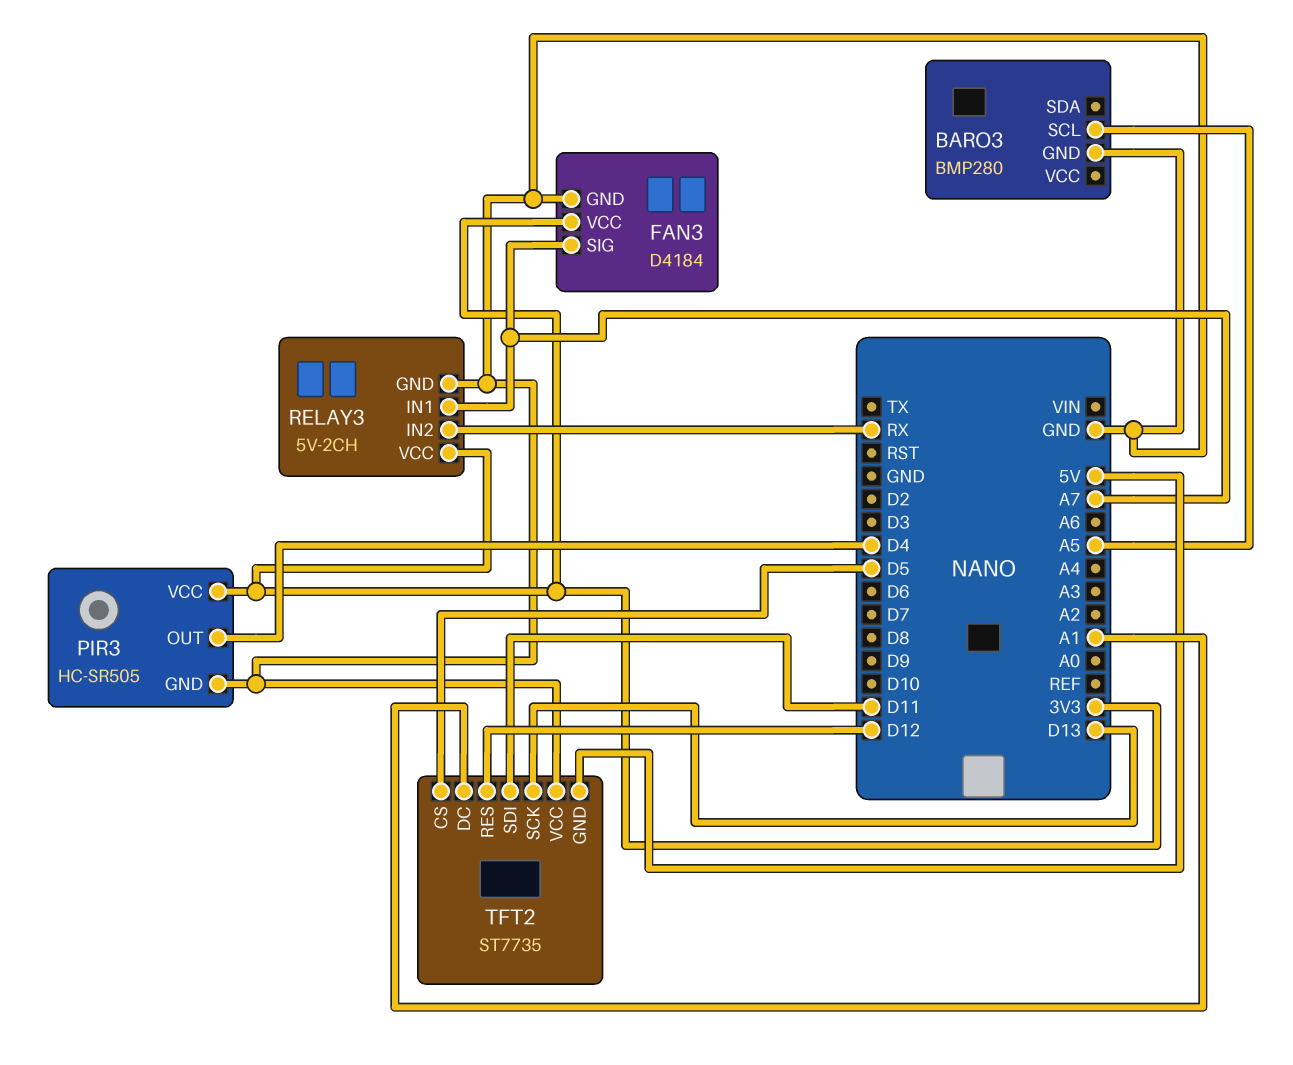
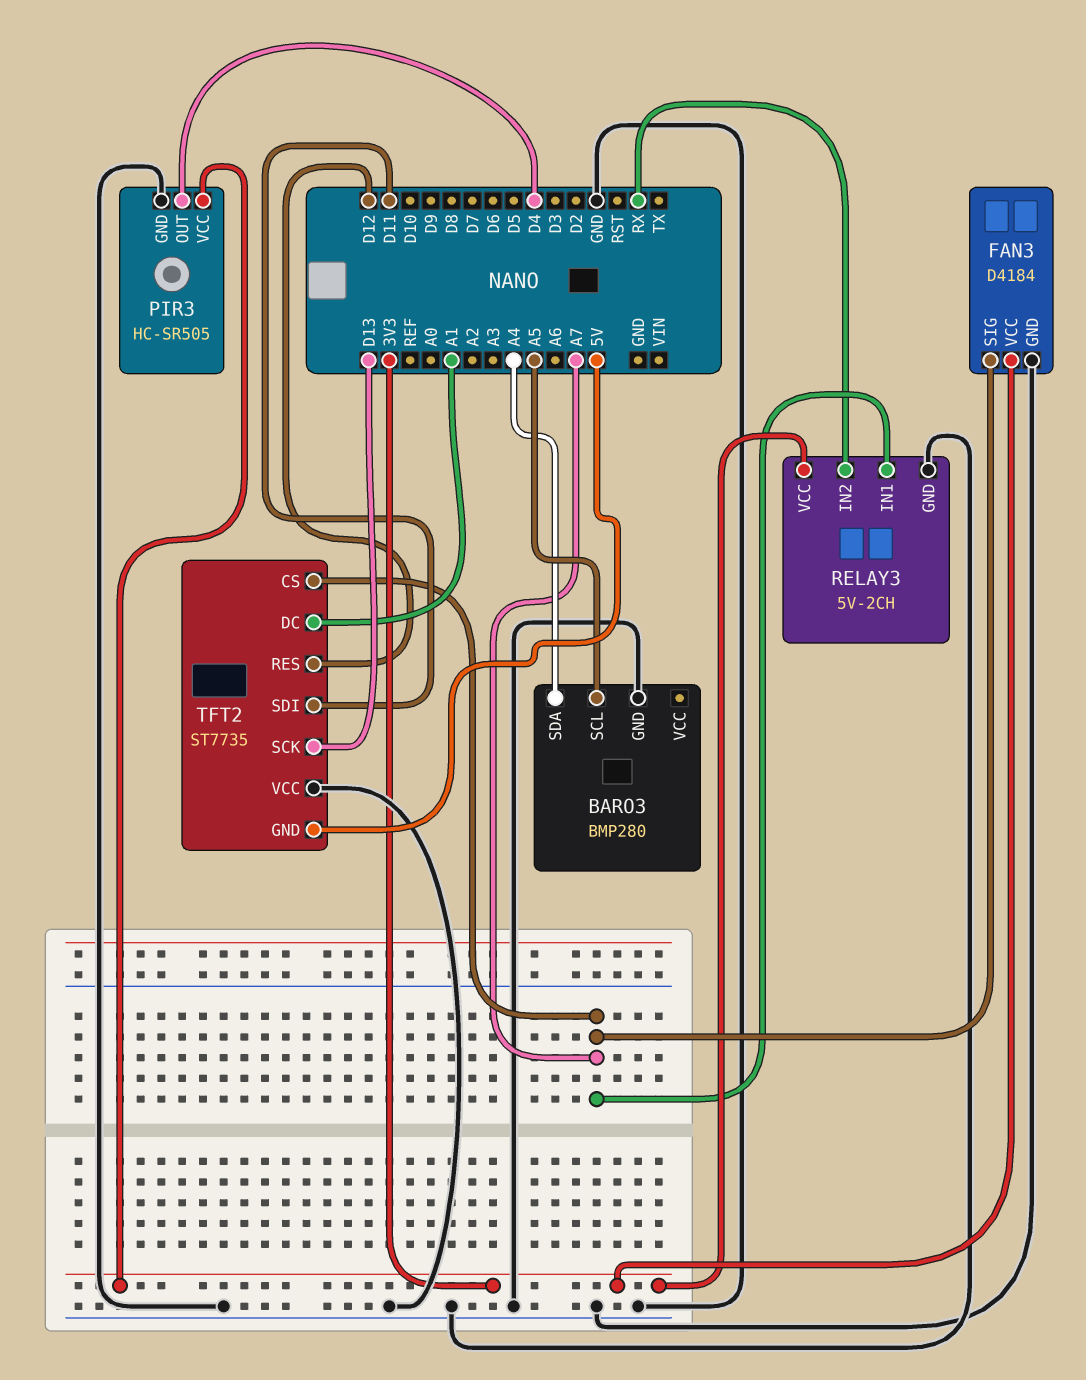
BARO3 pin SDA: none -> A4
TFT2 pin CS: D5 -> A7

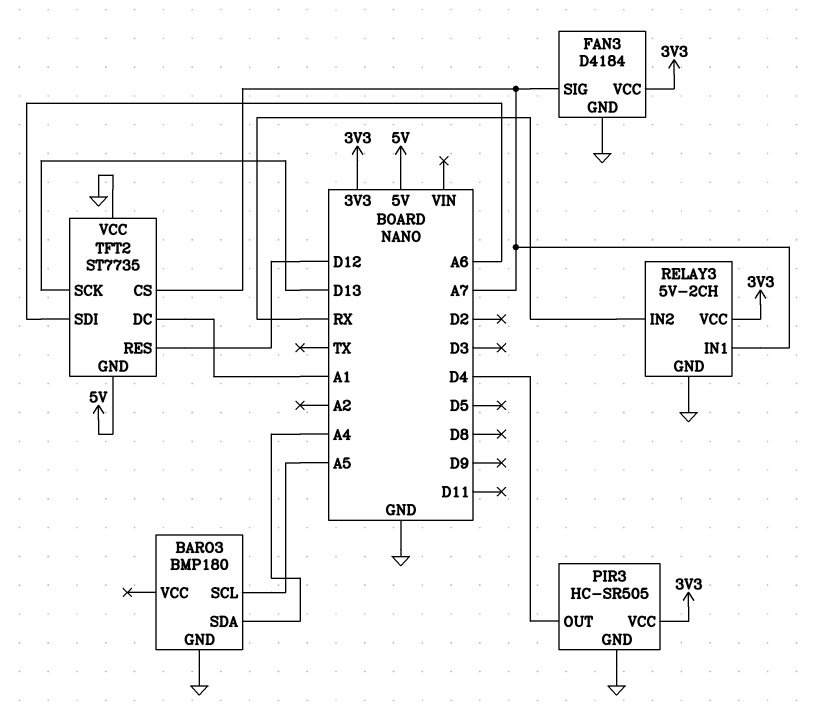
BARO3: BMP280 -> BMP180
TFT2 pin SDI: D11 -> A6

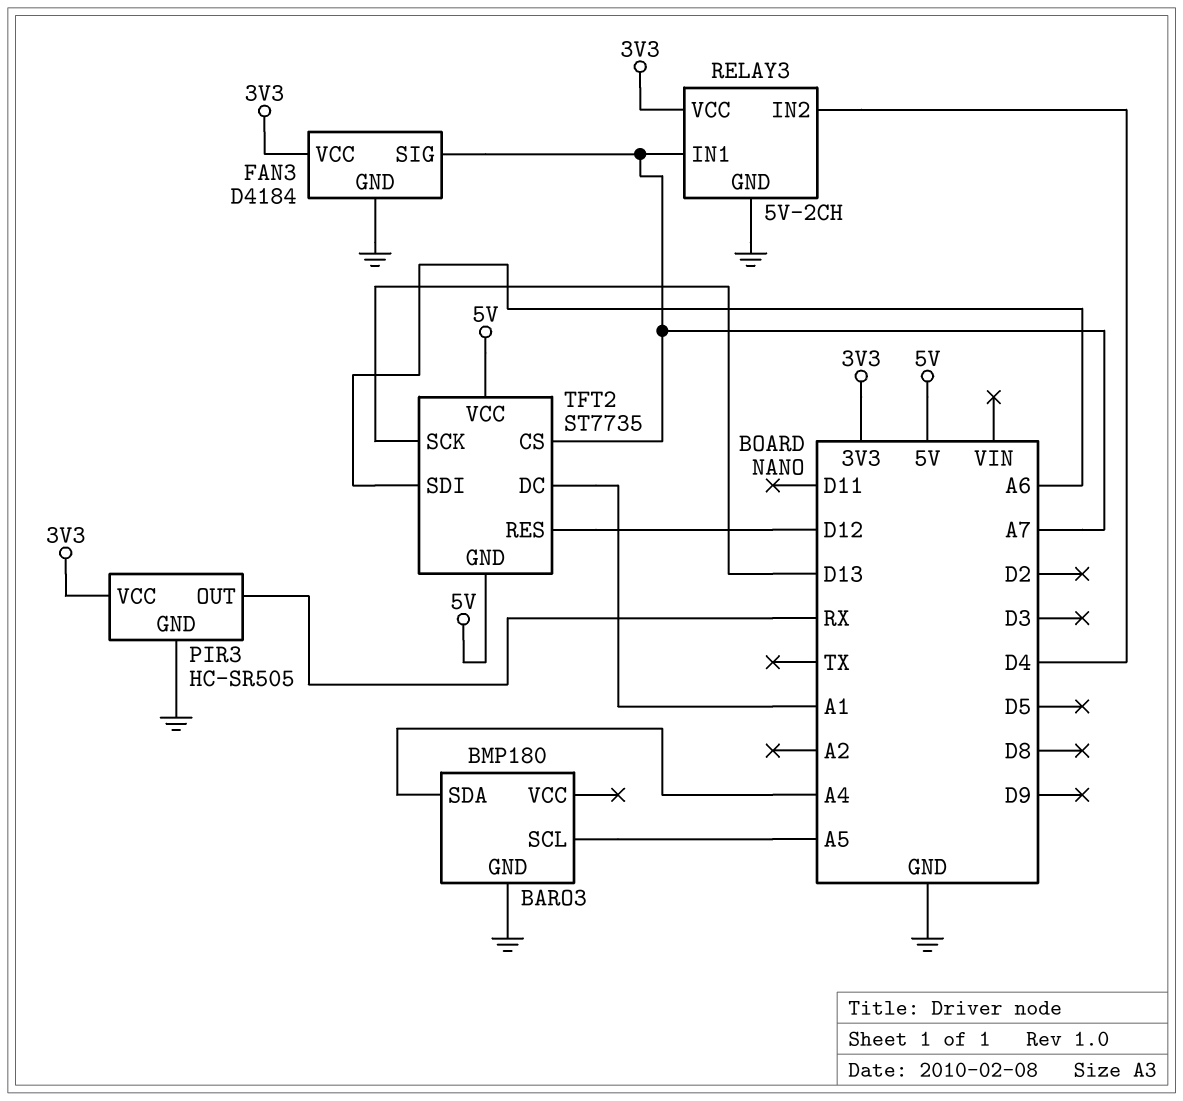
PIR3 pin OUT: D4 -> RX
RELAY3 pin IN2: RX -> D4
TFT2 pin VCC: GND -> 5V

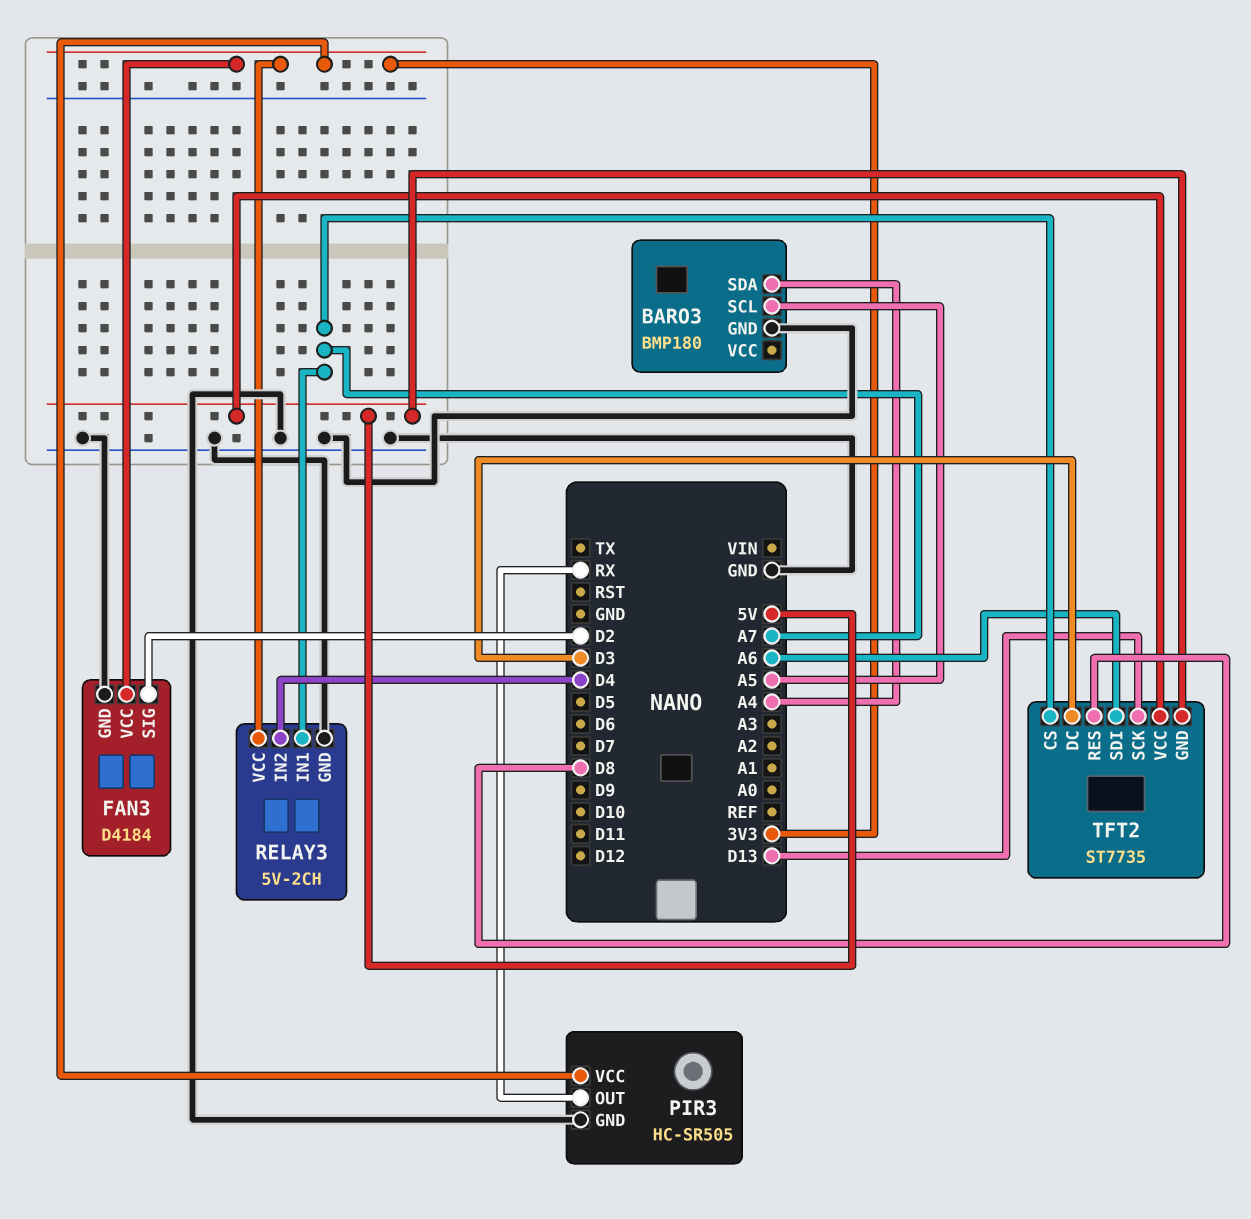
FAN3 pin SIG: A7 -> D2
TFT2 pin DC: A1 -> D3
TFT2 pin RES: D12 -> D8

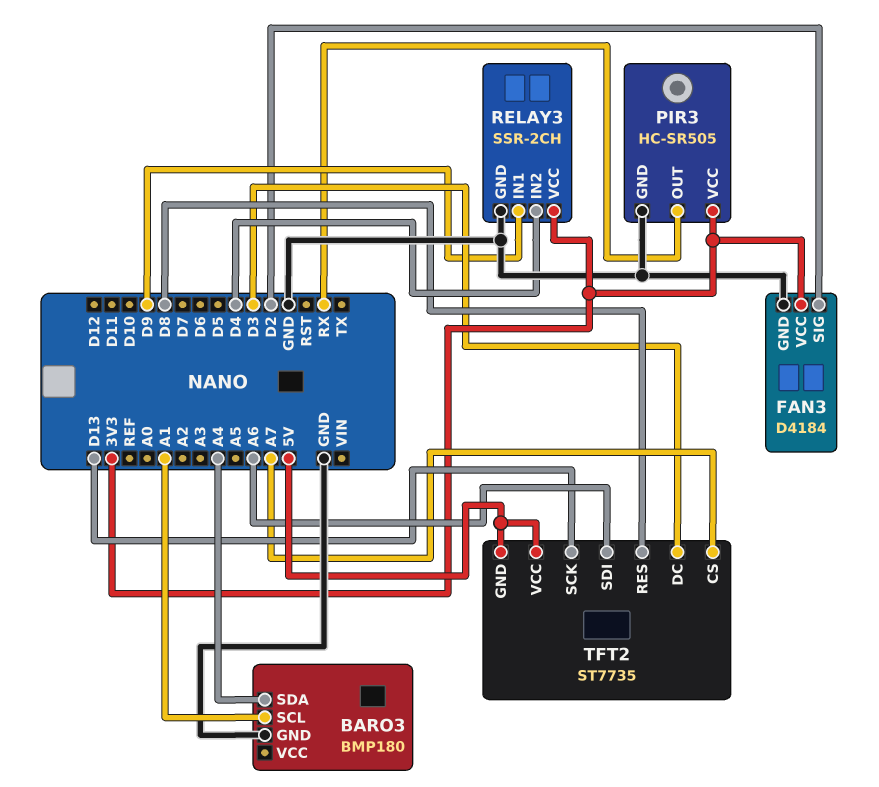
BARO3 pin SCL: A5 -> A1
RELAY3: 5V-2CH -> SSR-2CH
RELAY3 pin IN1: A7 -> D9

